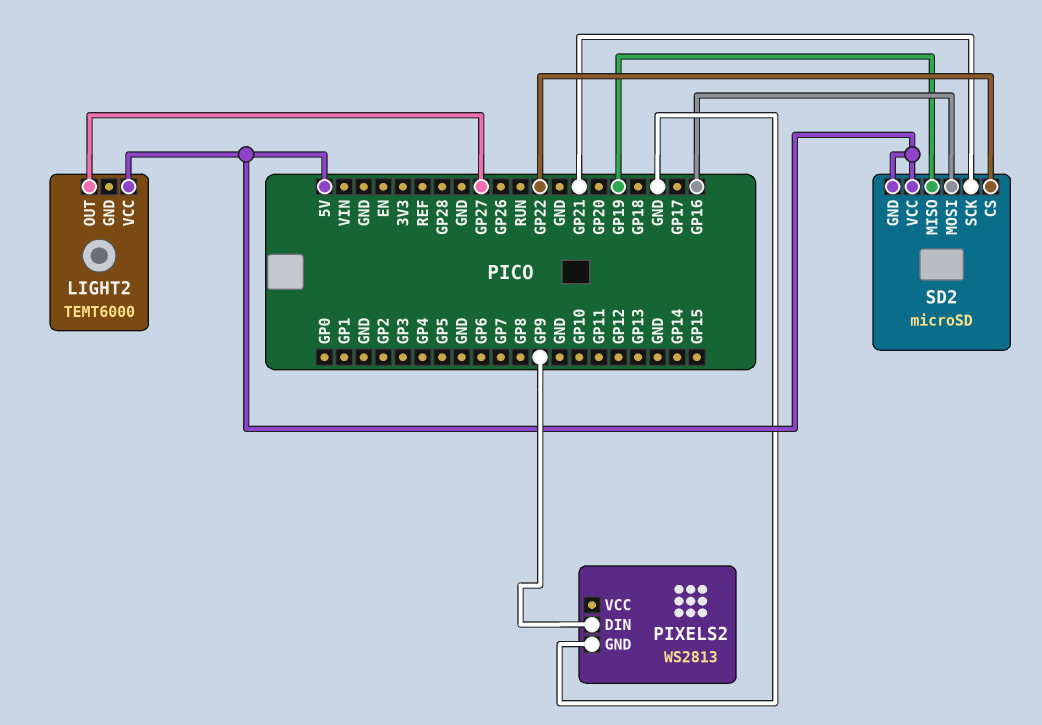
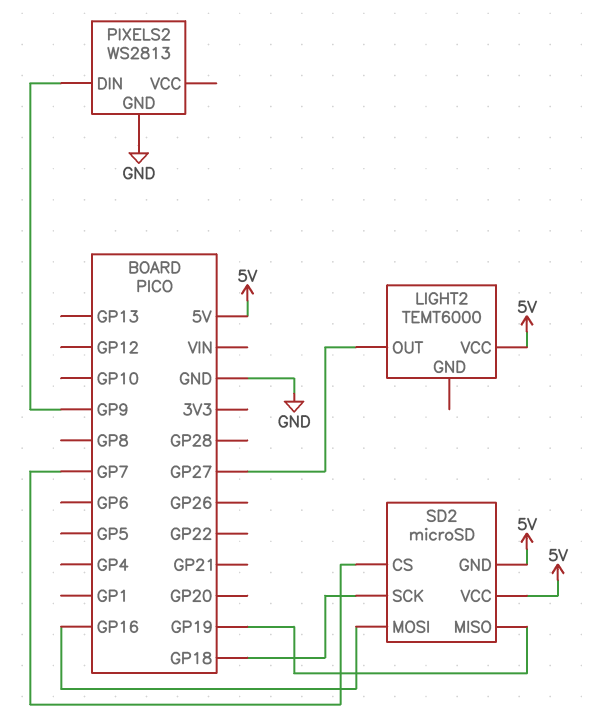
SD2 pin CS: GP22 -> GP7
SD2 pin SCK: GP21 -> GP18

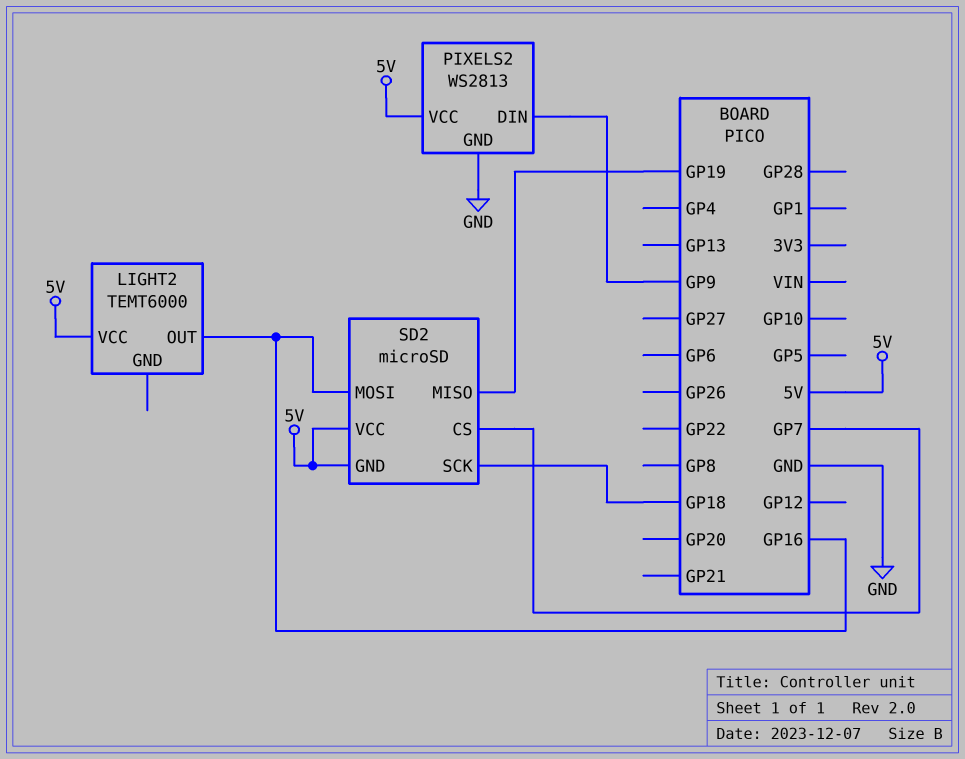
LIGHT2 pin OUT: GP27 -> GP16
PIXELS2 pin VCC: none -> 5V

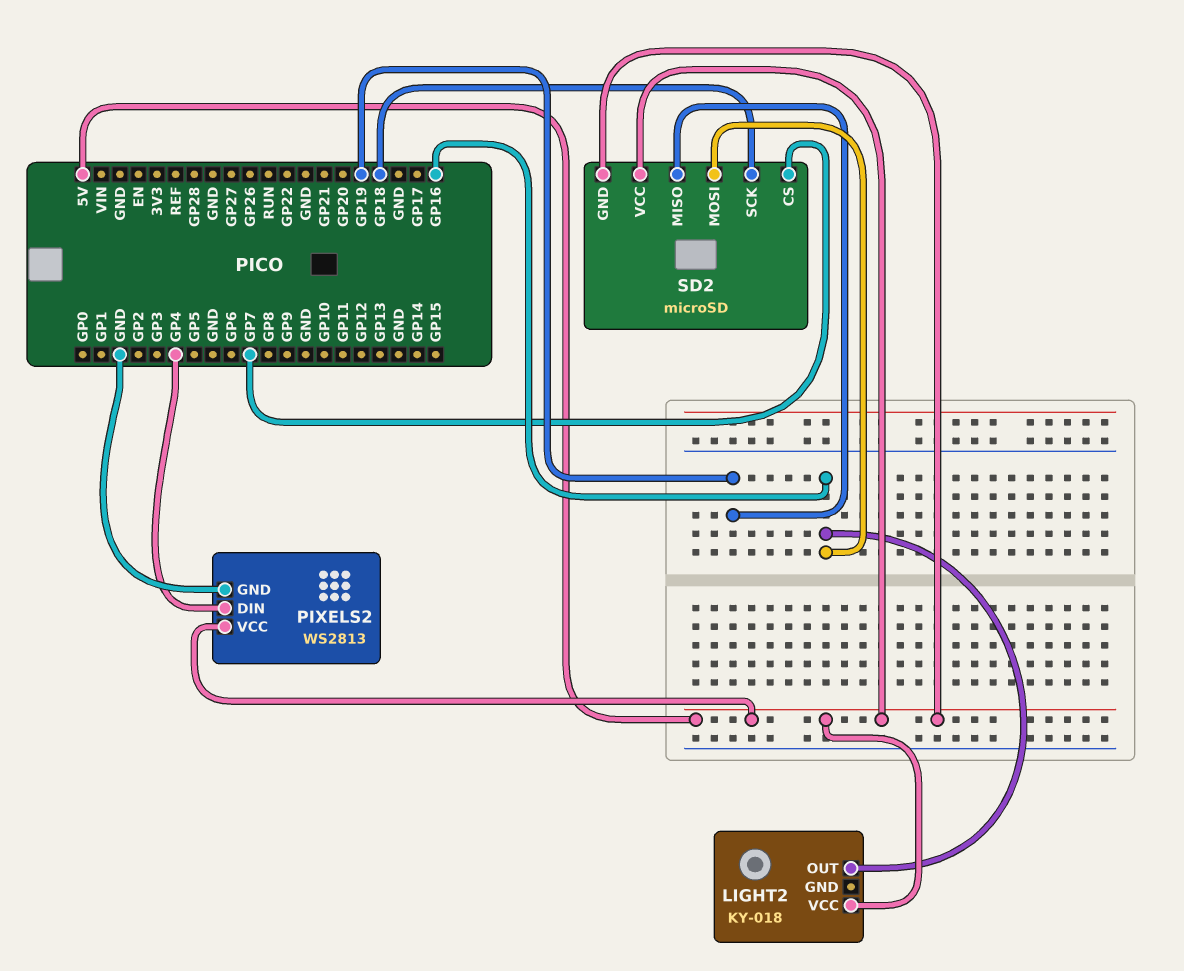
LIGHT2: TEMT6000 -> KY-018
PIXELS2 pin DIN: GP9 -> GP4

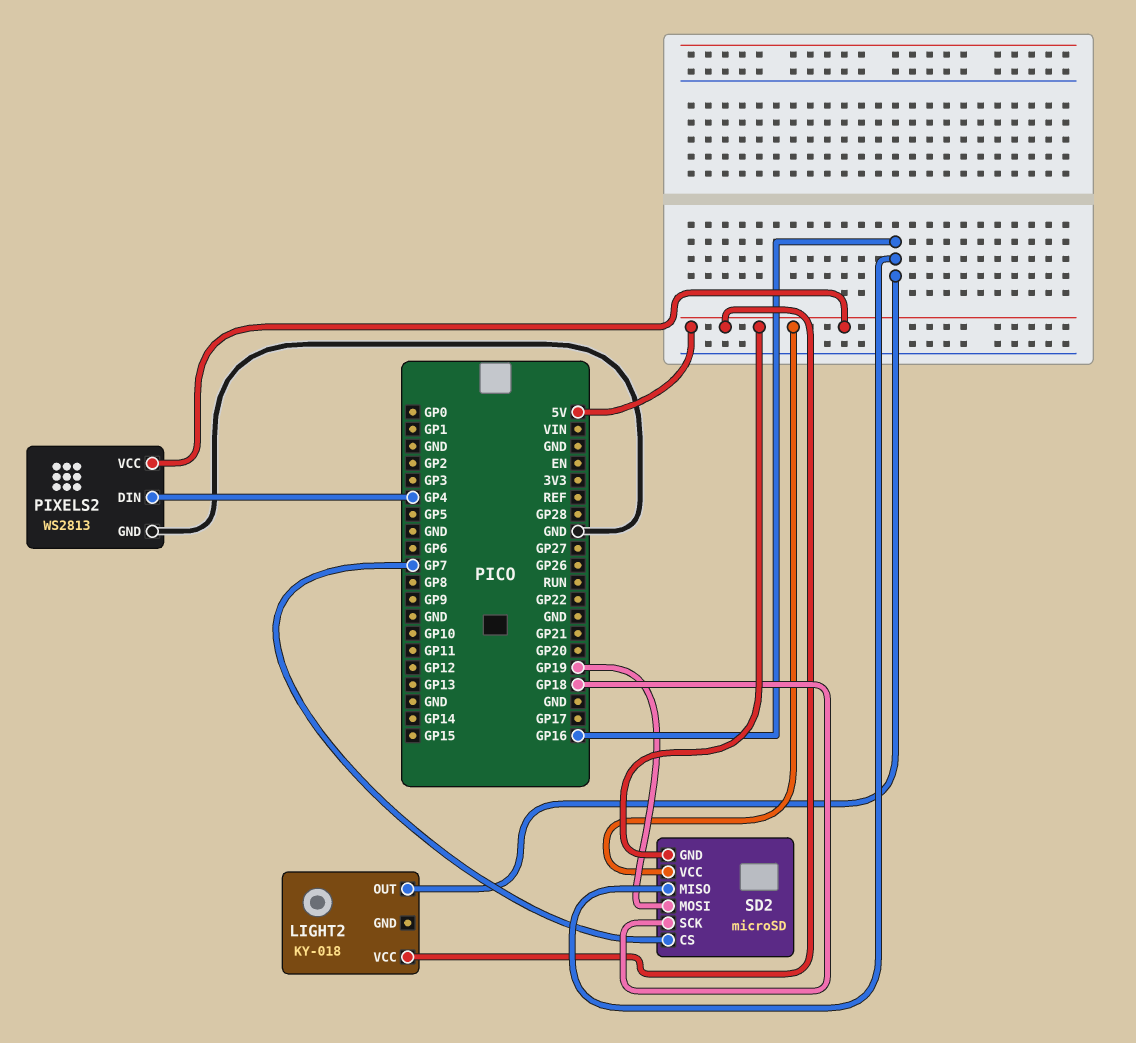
SD2 pin MISO: GP19 -> GP16
SD2 pin MOSI: GP16 -> GP19

